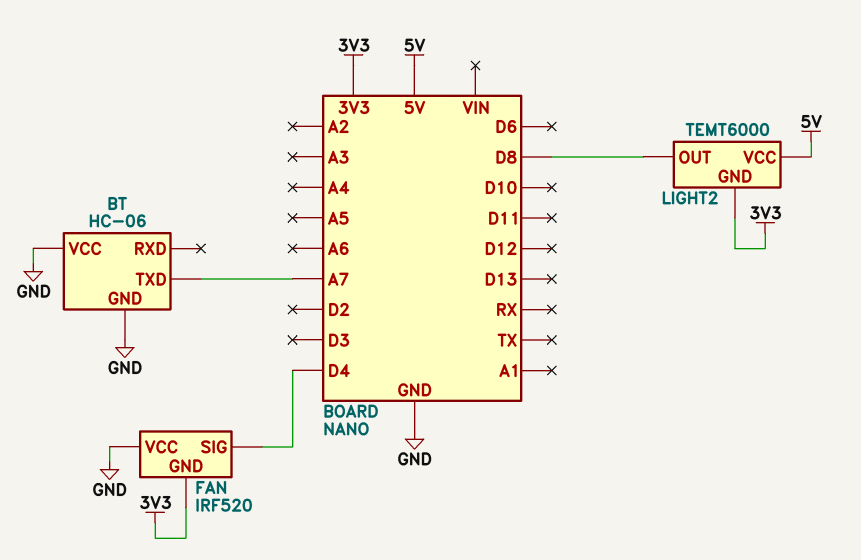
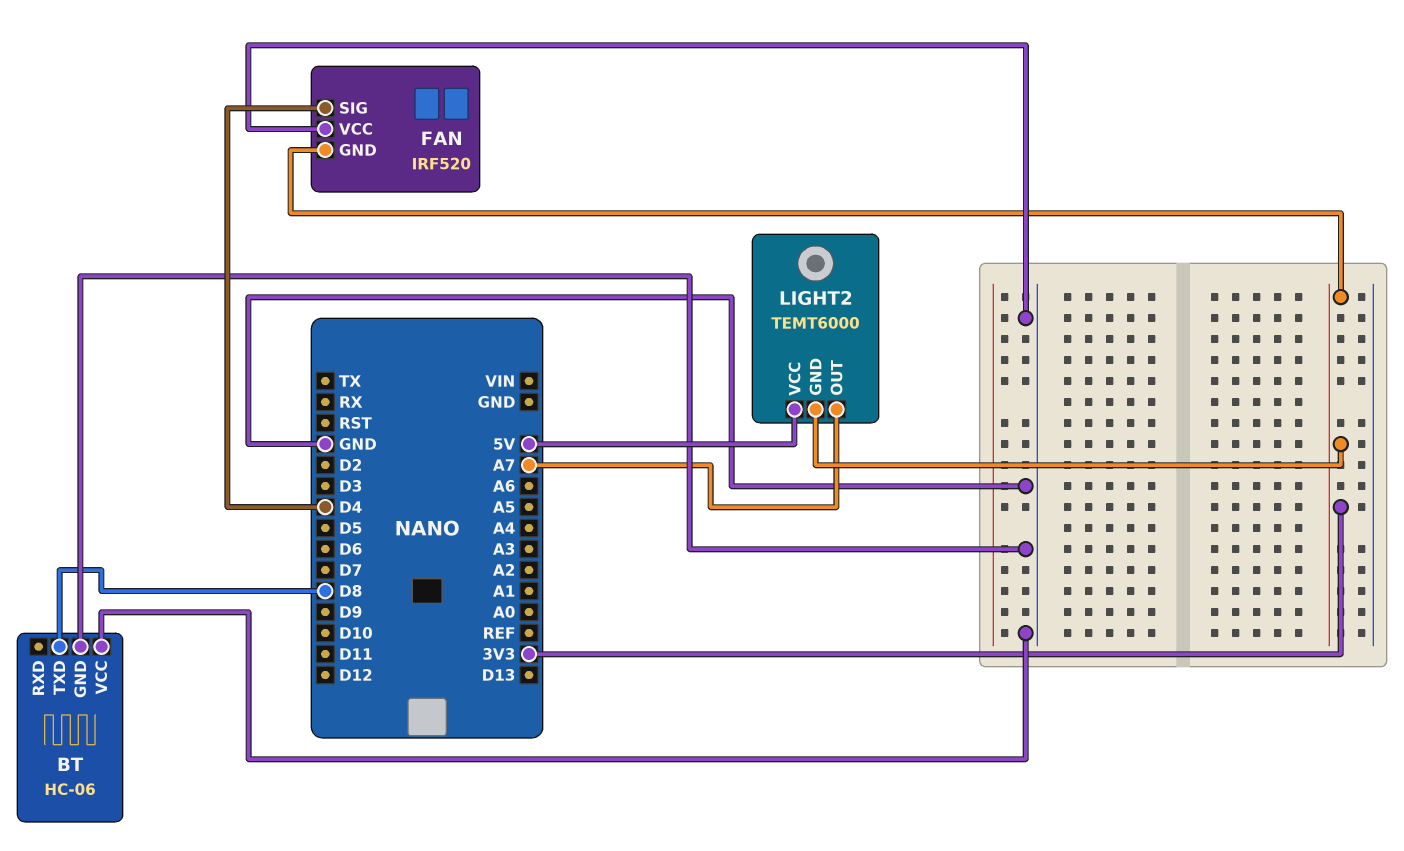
BT pin TXD: A7 -> D8
LIGHT2 pin OUT: D8 -> A7

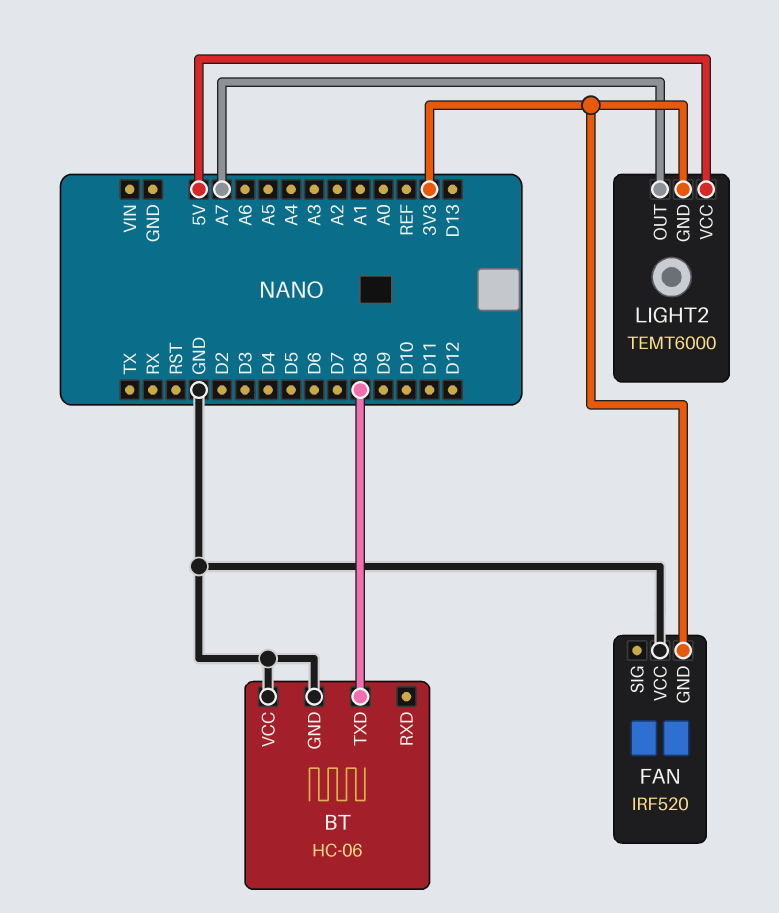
FAN pin SIG: D4 -> none

